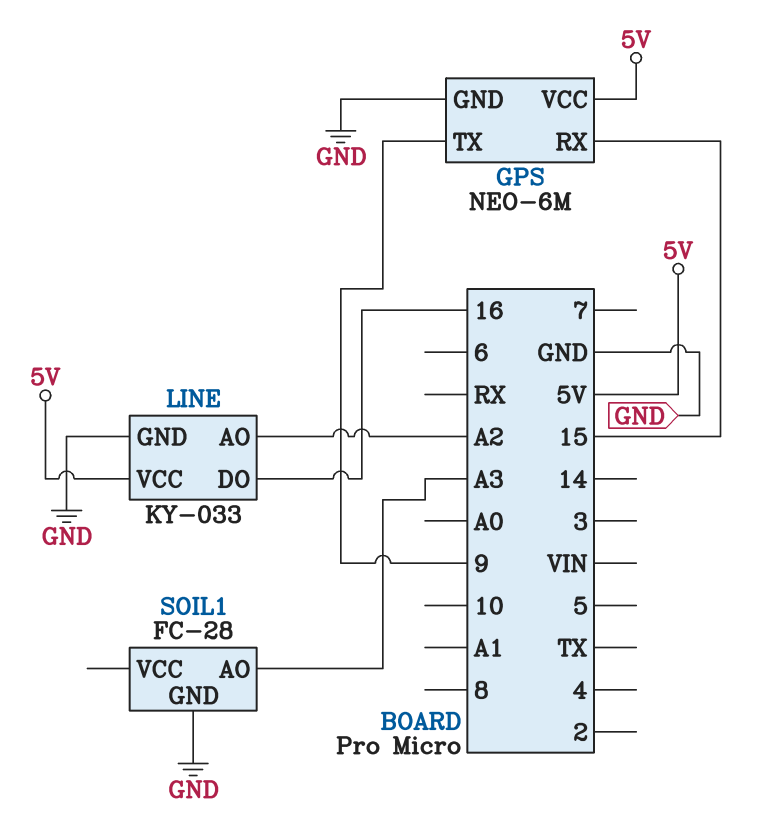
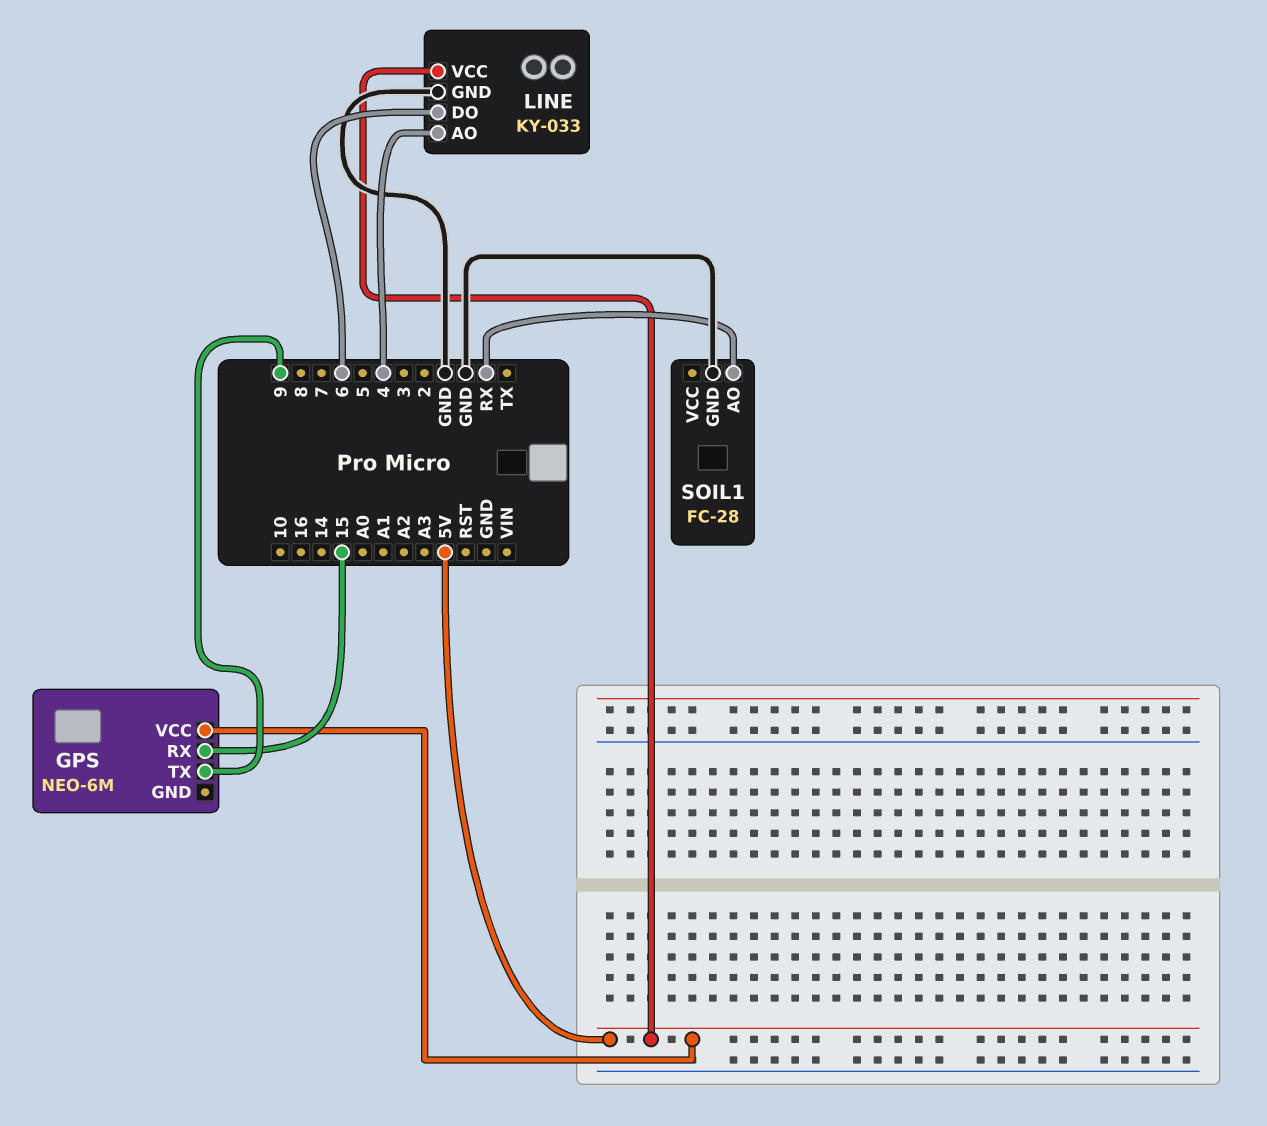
GPS pin GND: GND -> none
LINE pin AO: A2 -> 4
LINE pin DO: 16 -> 6
SOIL1 pin AO: A3 -> RX

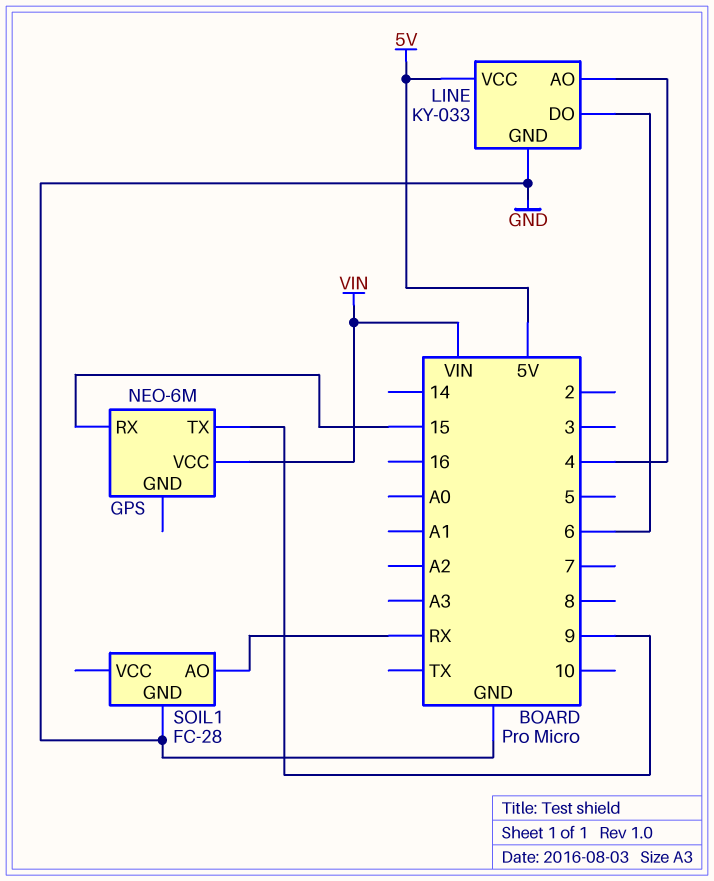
GPS pin VCC: 5V -> VIN

